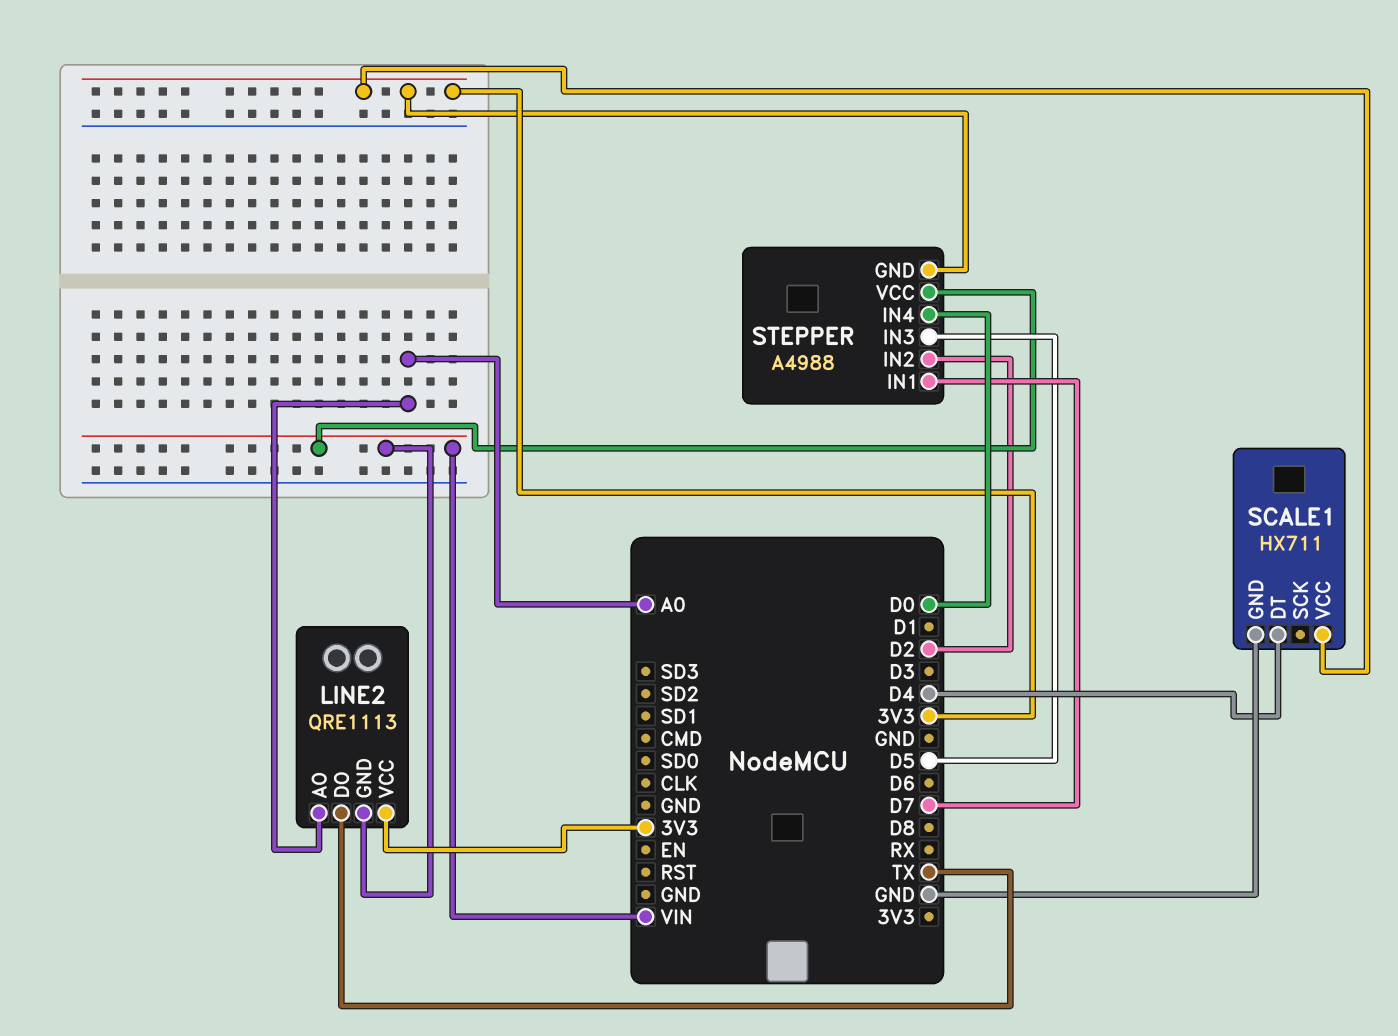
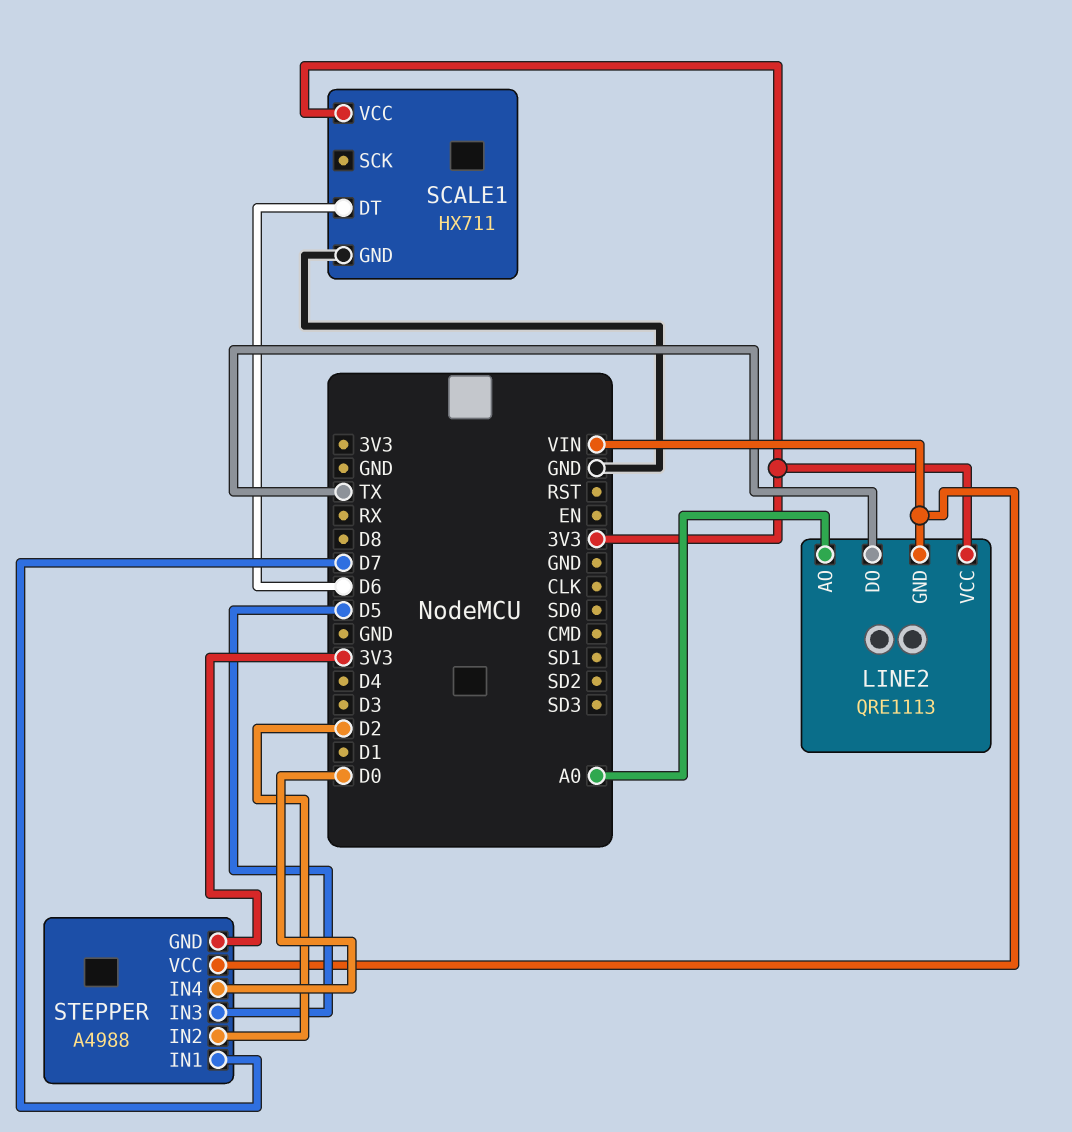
SCALE1 pin DT: D4 -> D6

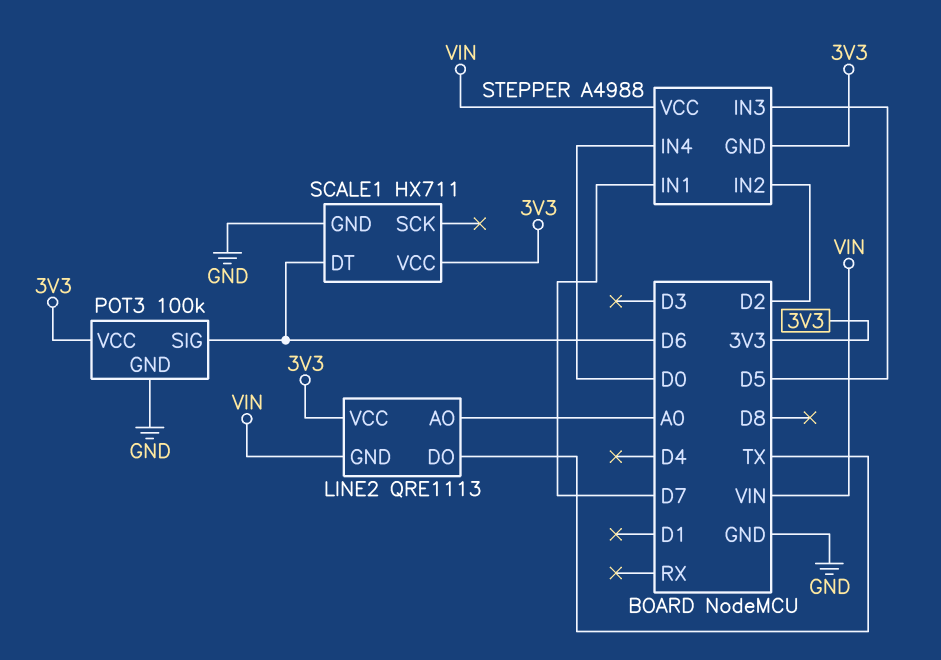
POT3: none -> 100k
POT3 pin GND: none -> GND
POT3 pin SIG: none -> D6
POT3 pin VCC: none -> 3V3

